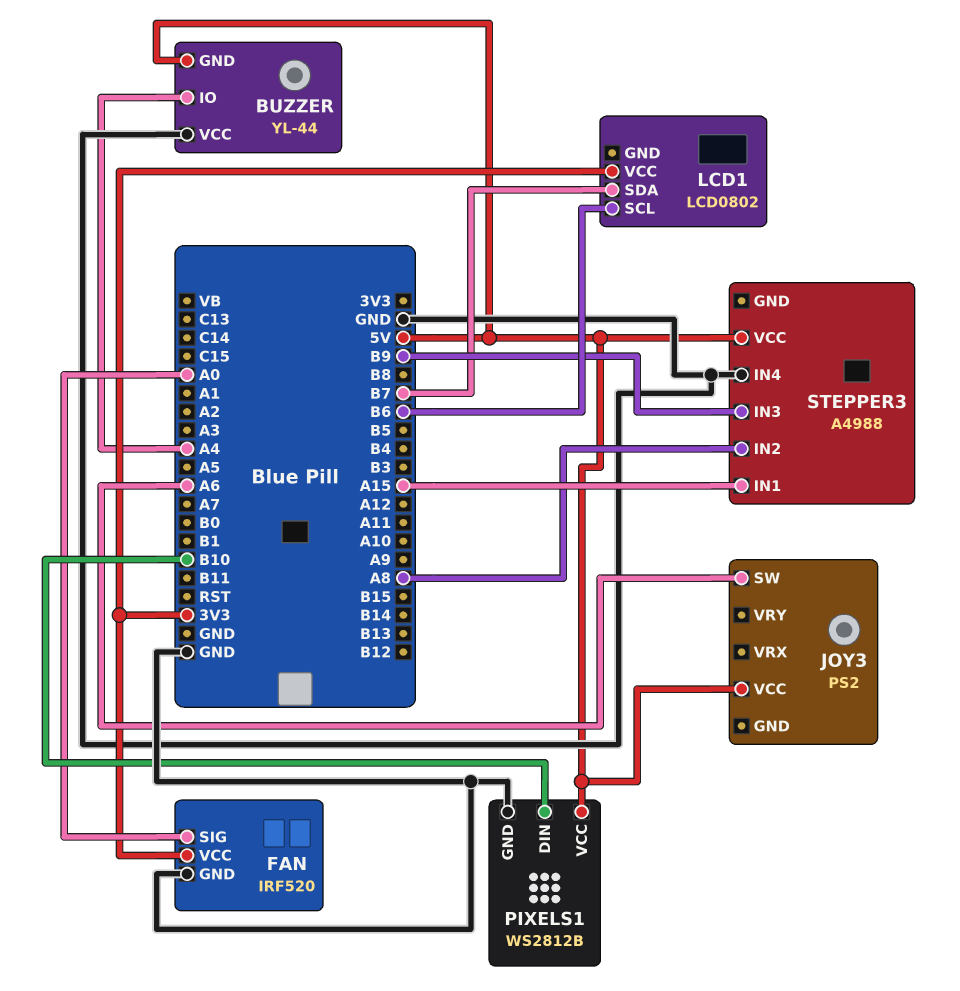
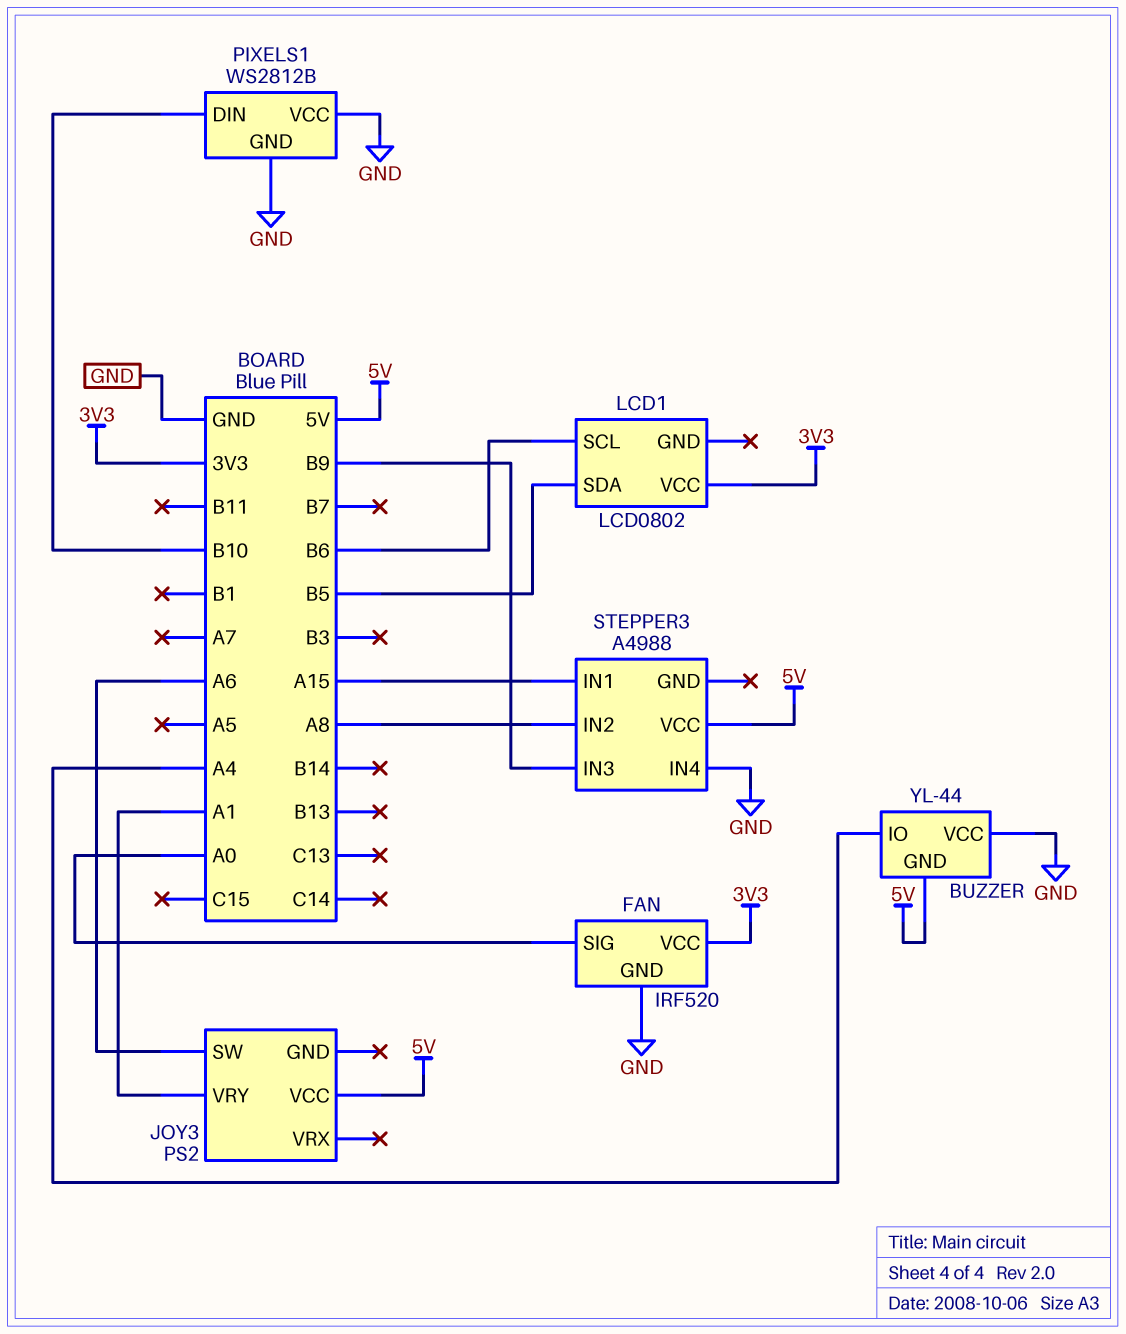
JOY3 pin VRY: none -> A1
LCD1 pin SDA: B7 -> B5
PIXELS1 pin VCC: 5V -> GND

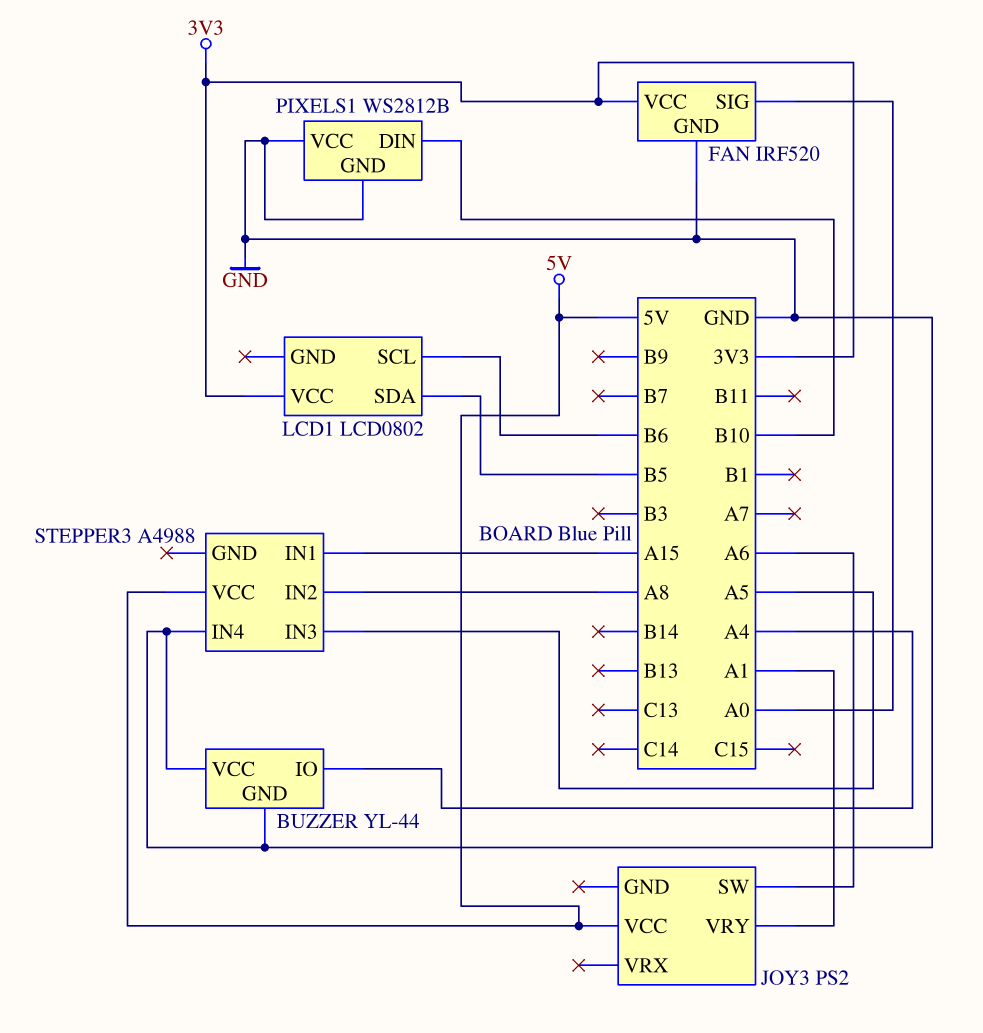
BUZZER pin GND: 5V -> GND
STEPPER3 pin IN3: B9 -> A5

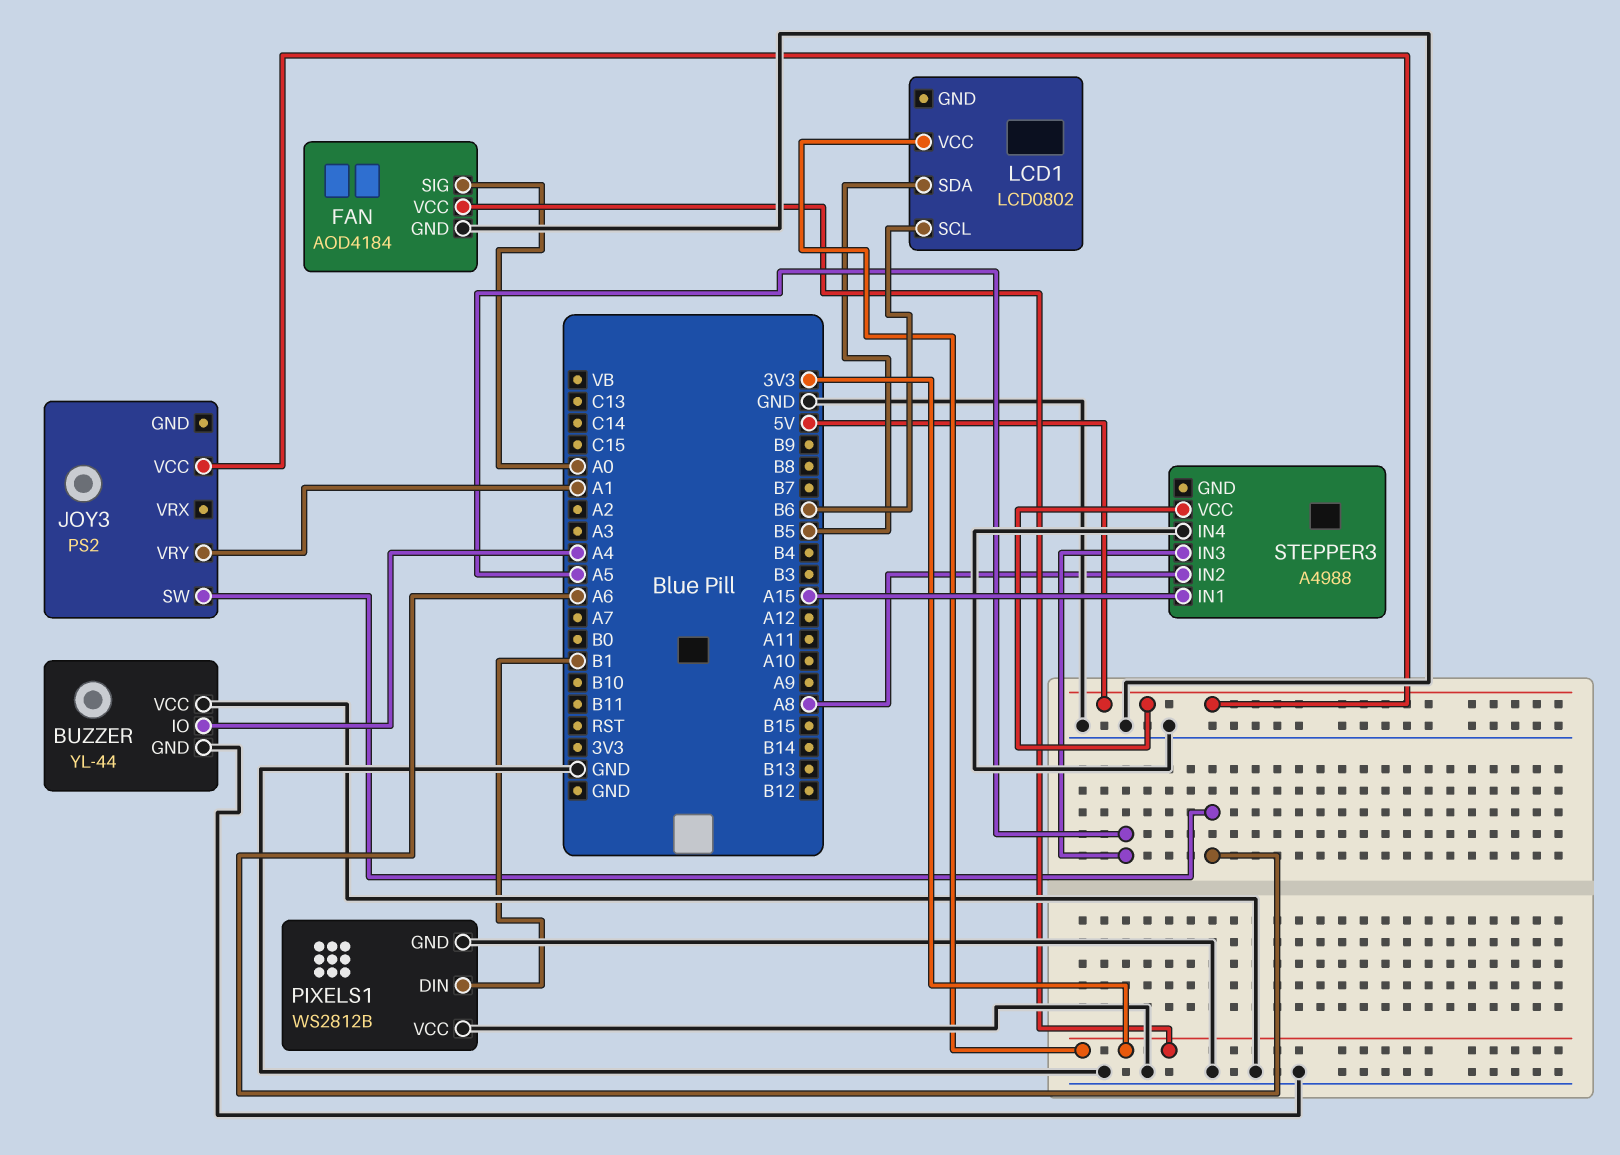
FAN: IRF520 -> AOD4184
PIXELS1 pin DIN: B10 -> B1

